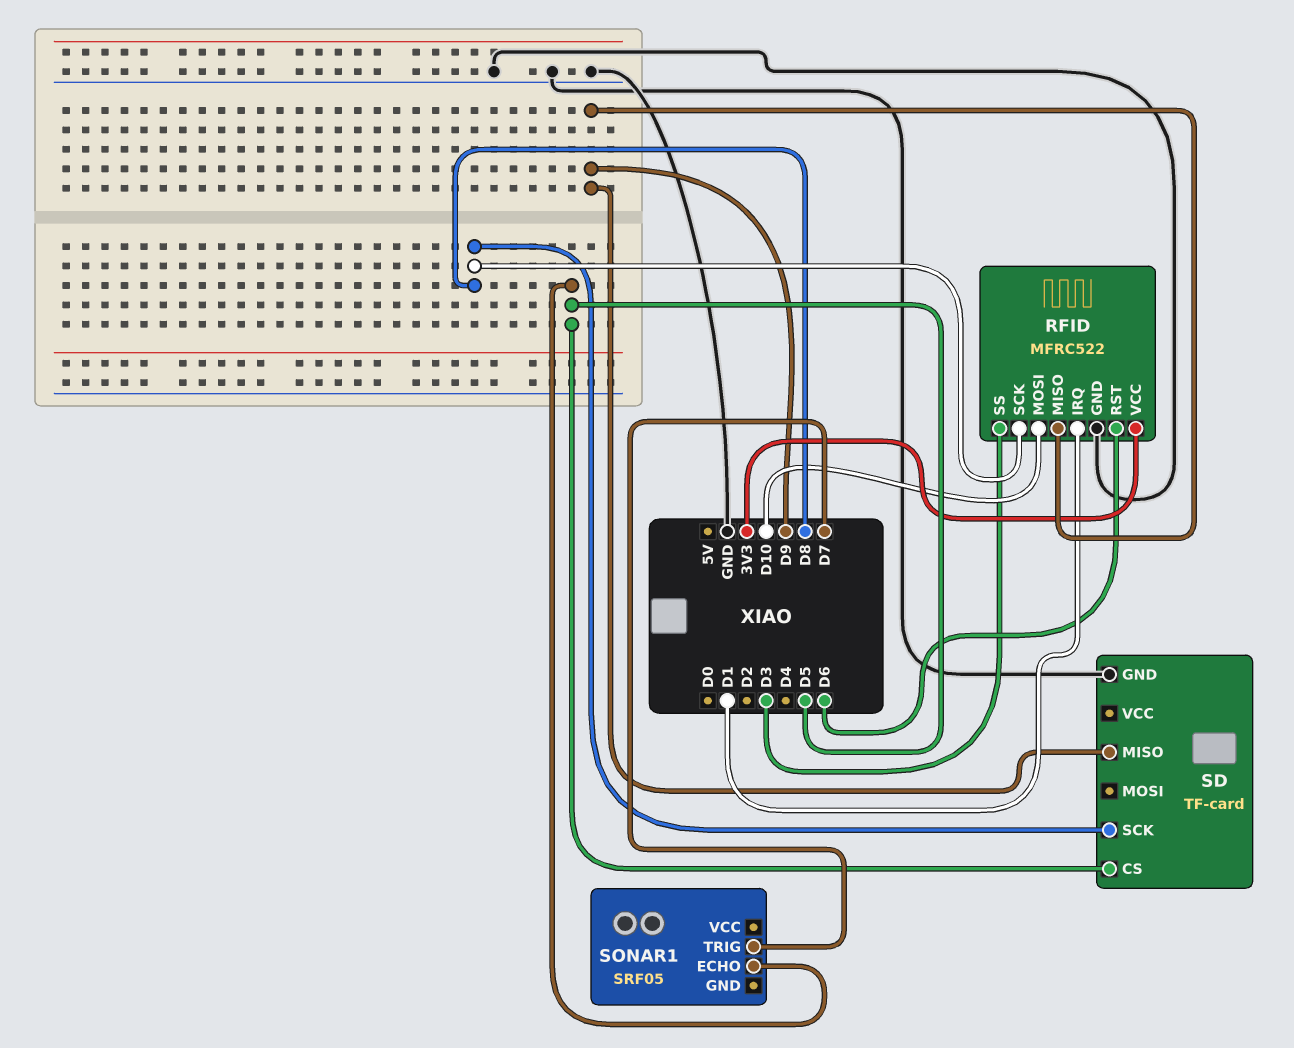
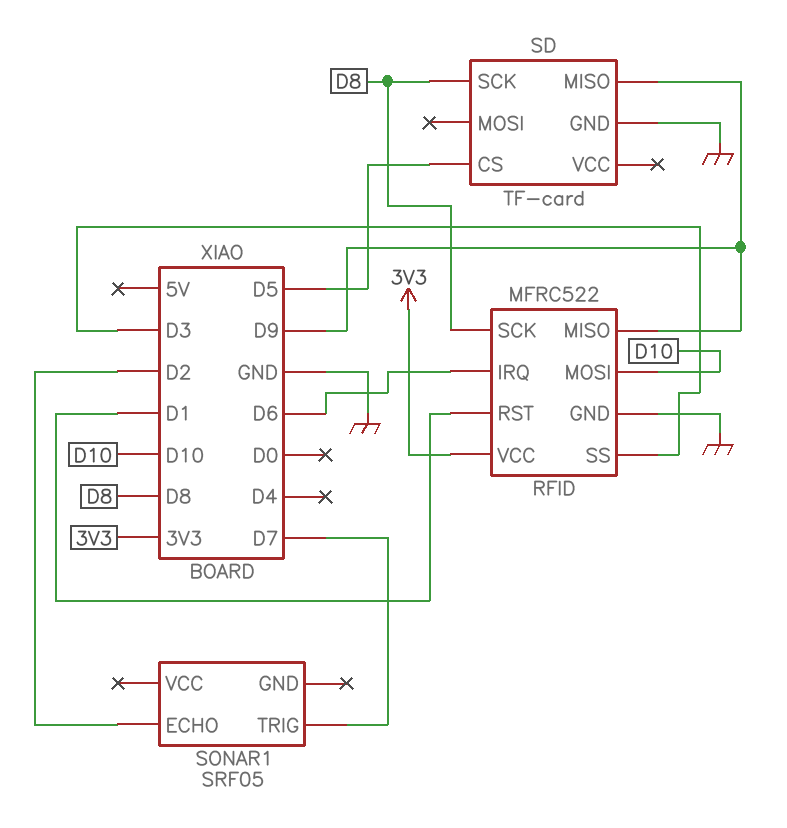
RFID pin IRQ: D1 -> D6
RFID pin RST: D6 -> D1
SONAR1 pin ECHO: D5 -> D2

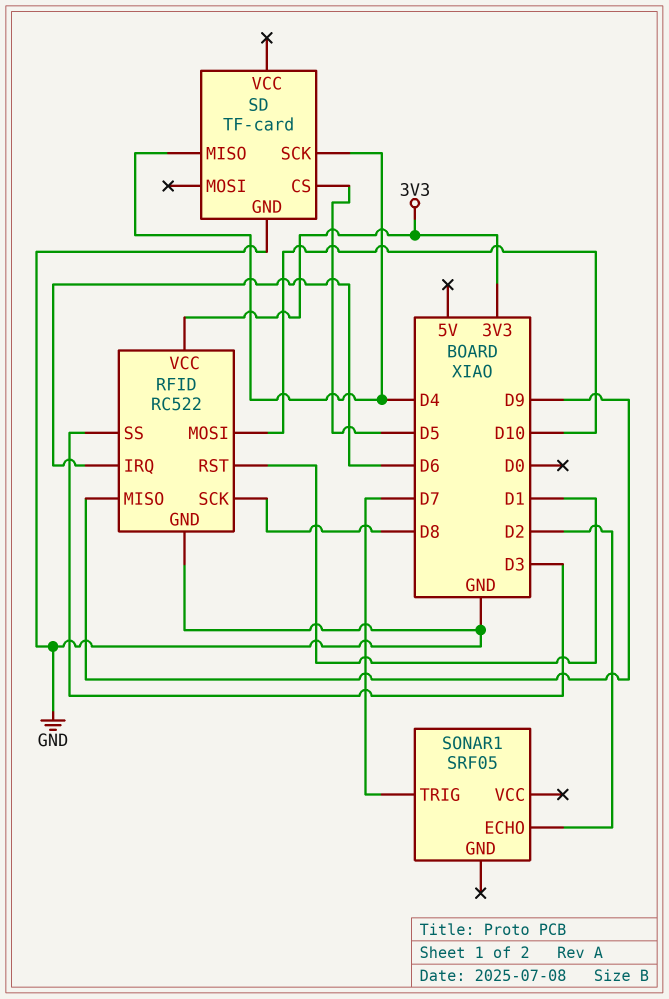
RFID: MFRC522 -> RC522
SD pin MISO: D9 -> D4
SD pin SCK: D8 -> D4

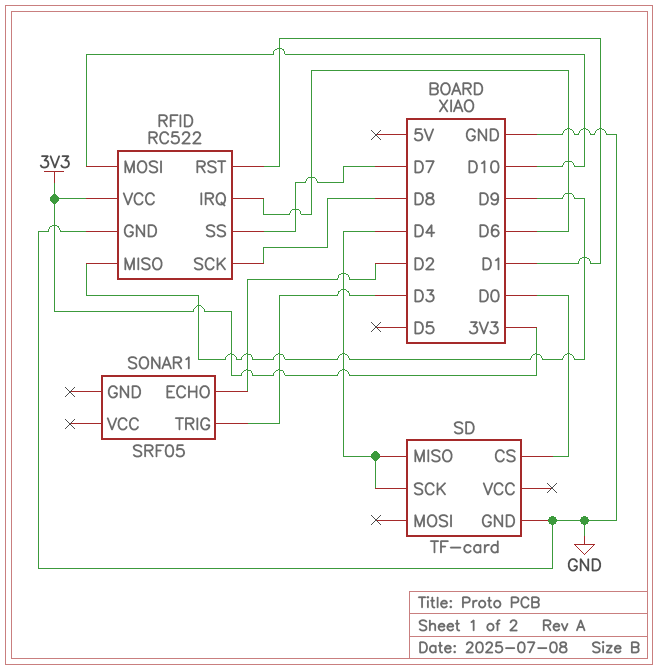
RFID pin SS: D3 -> D7
SD pin CS: D5 -> D0
SONAR1 pin TRIG: D7 -> D3

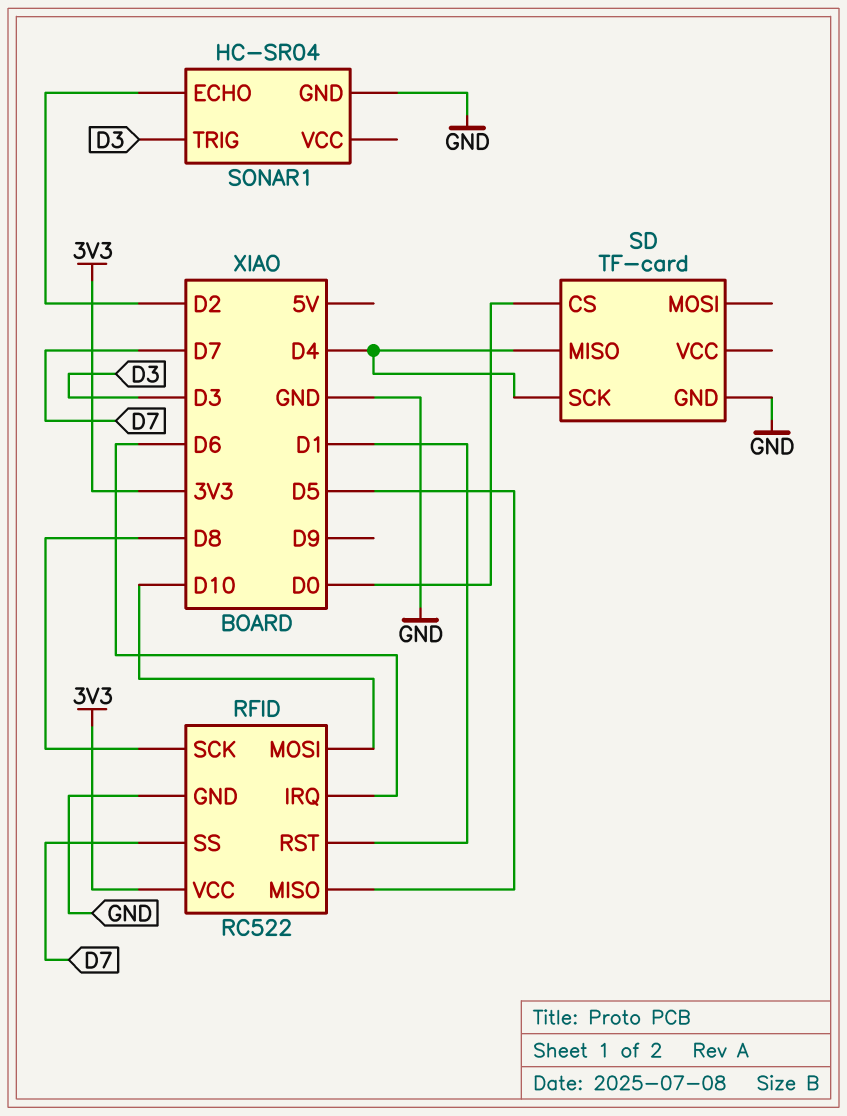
RFID pin MISO: D9 -> D5
SONAR1: SRF05 -> HC-SR04
SONAR1 pin GND: none -> GND

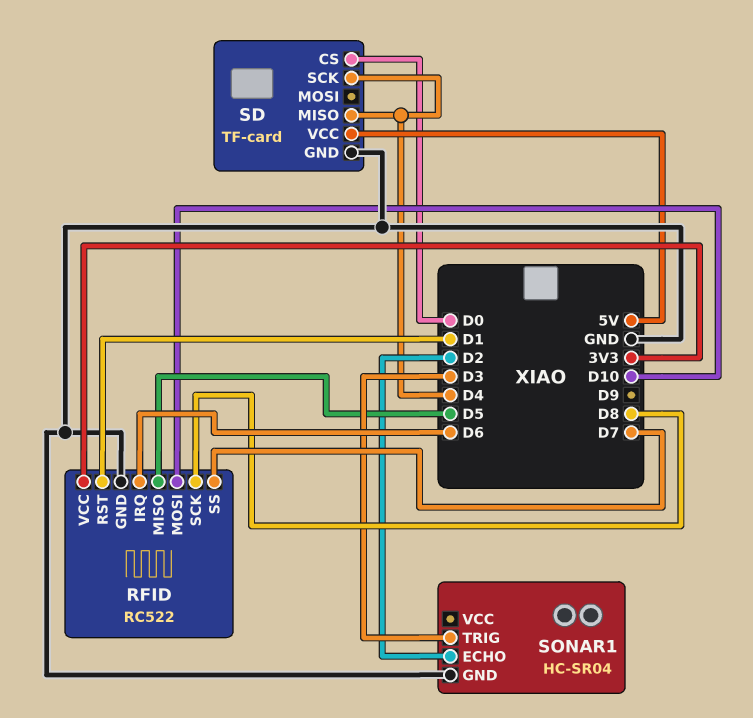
SD pin VCC: none -> 5V

